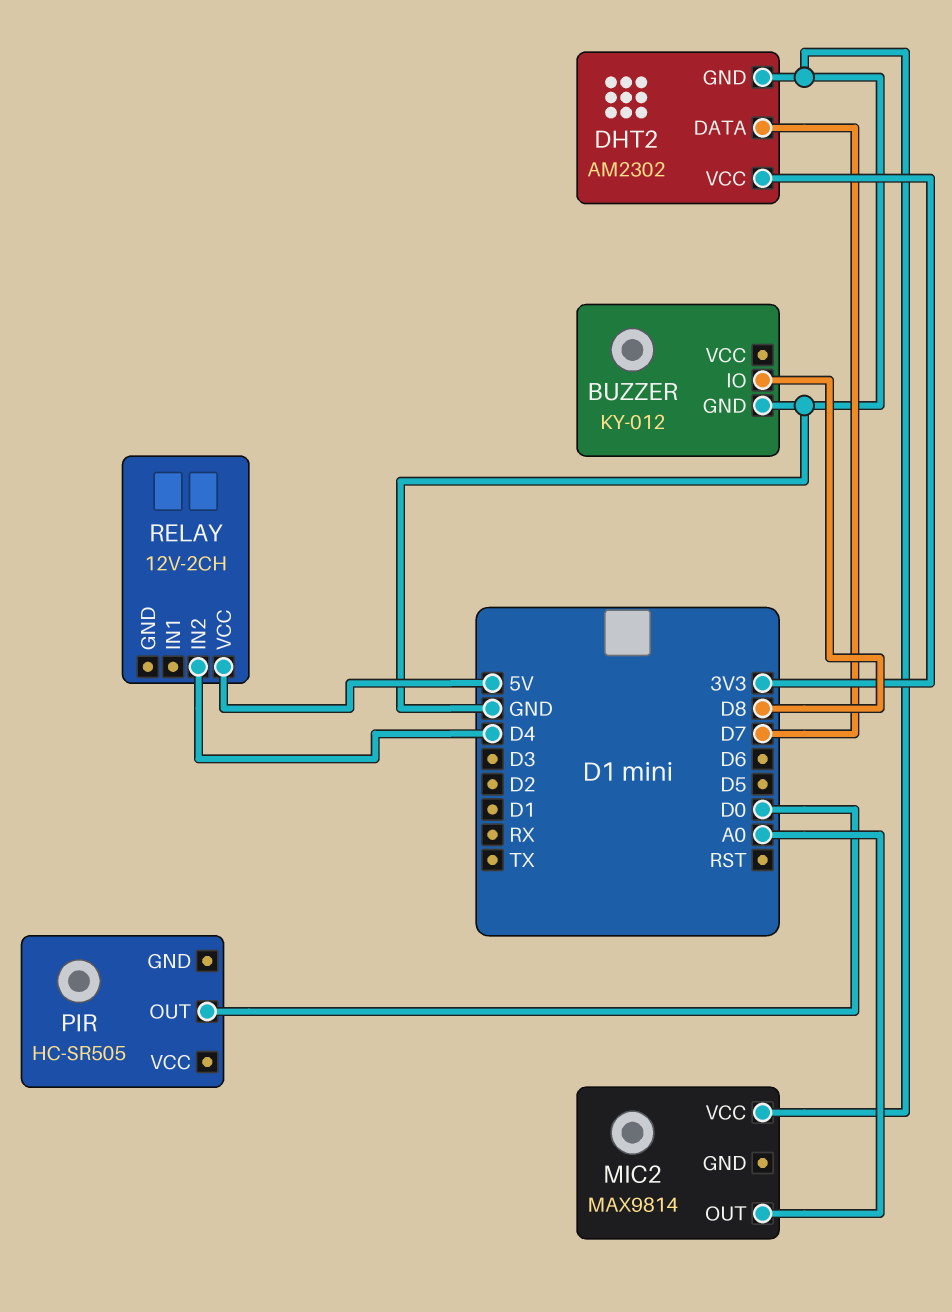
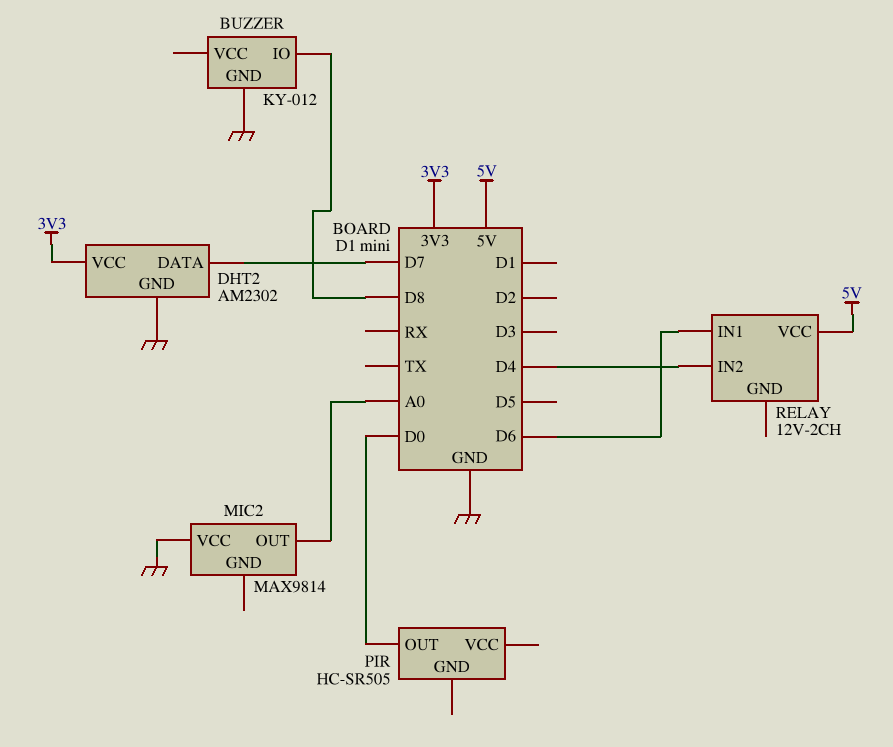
RELAY pin IN1: none -> D6

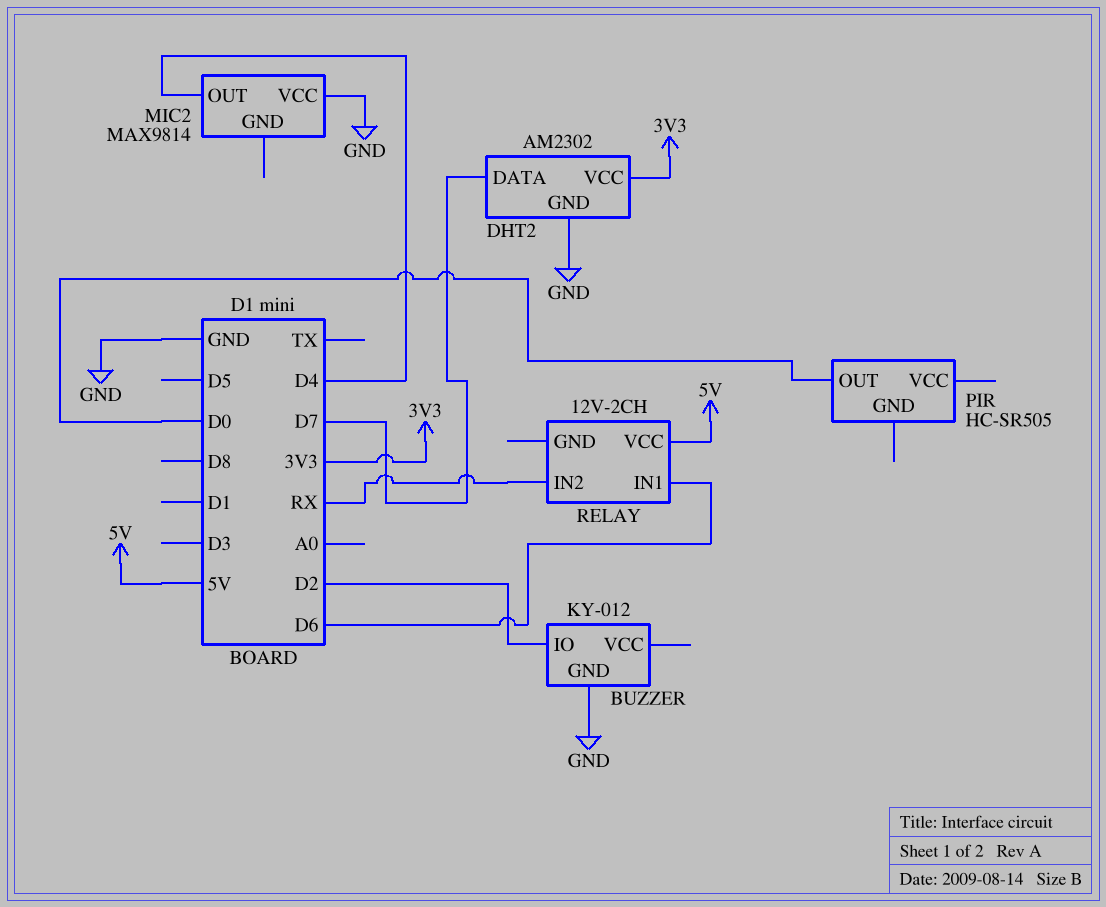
BUZZER pin IO: D8 -> D2
MIC2 pin OUT: A0 -> D4
RELAY pin IN2: D4 -> RX

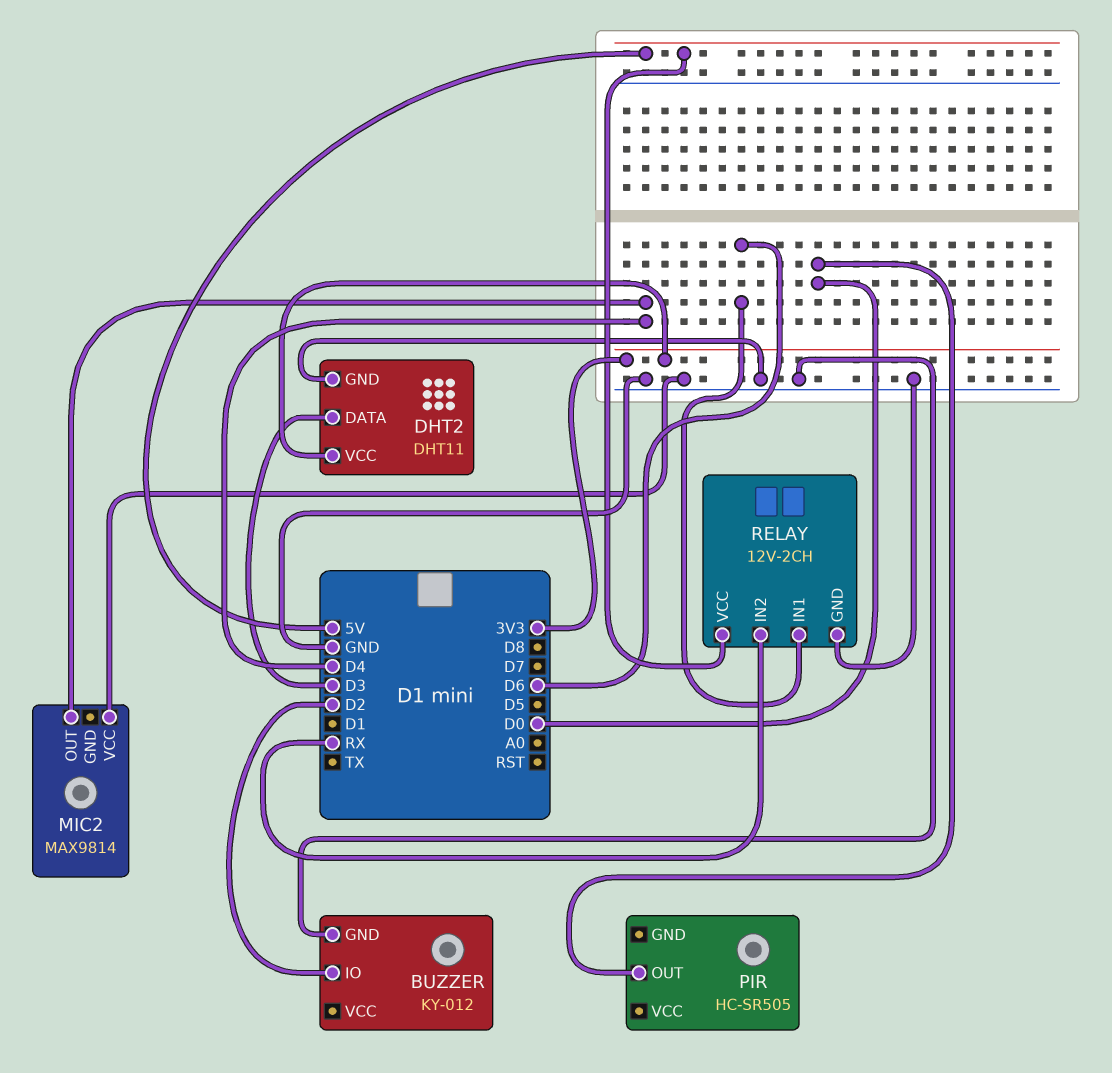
DHT2: AM2302 -> DHT11
DHT2 pin DATA: D7 -> D3
RELAY pin GND: none -> GND

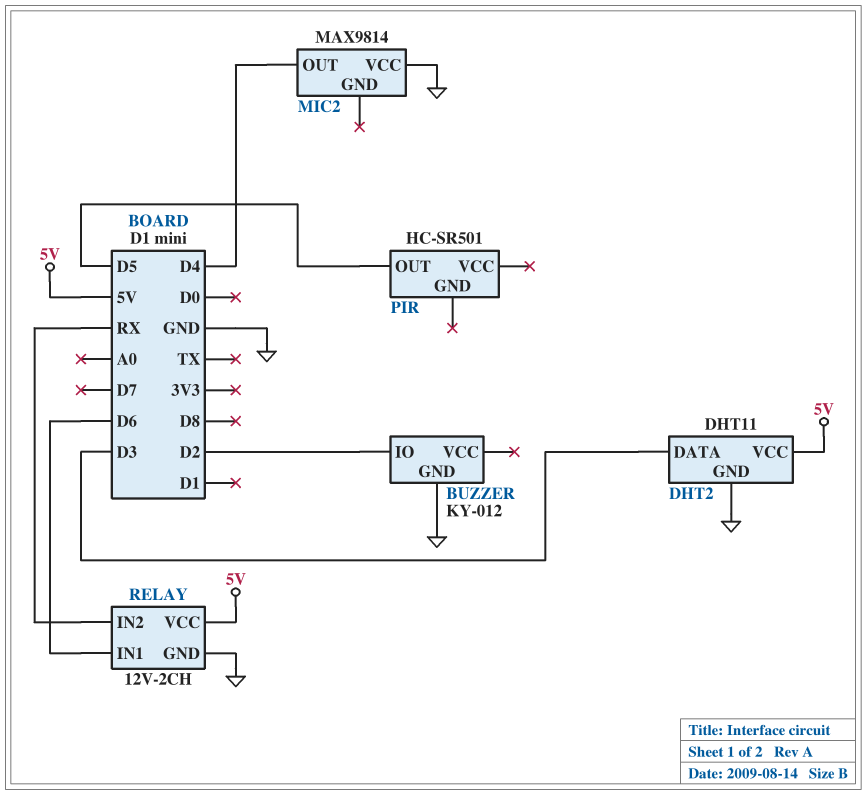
DHT2 pin VCC: 3V3 -> 5V
PIR: HC-SR505 -> HC-SR501
PIR pin OUT: D0 -> D5

